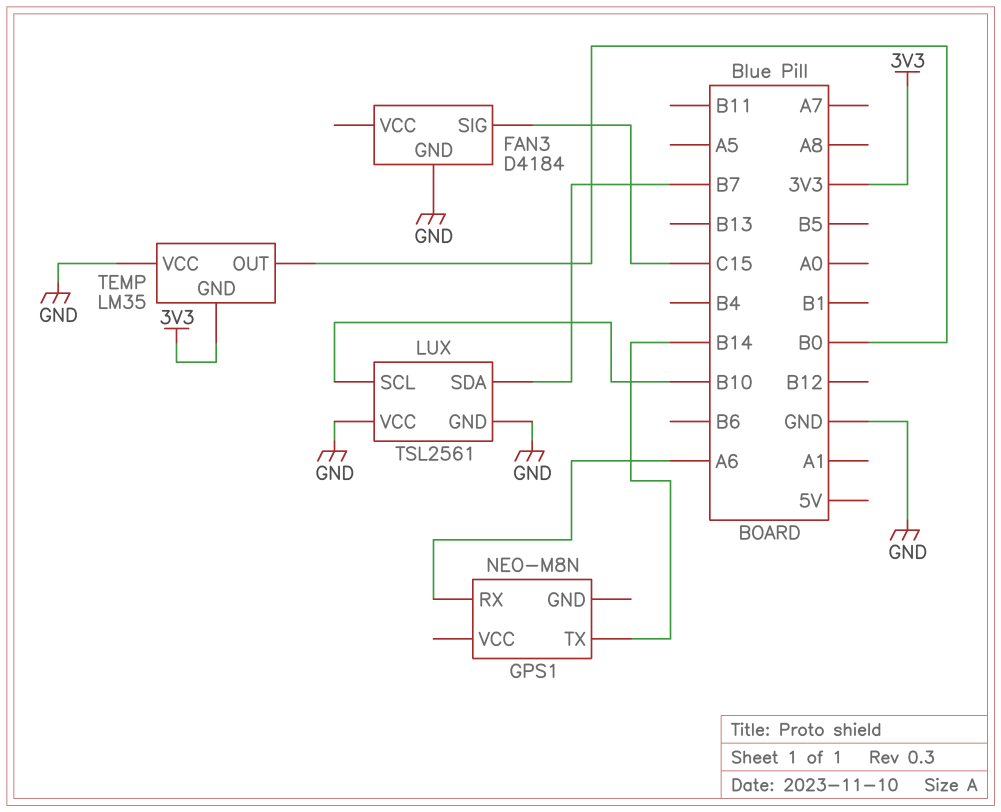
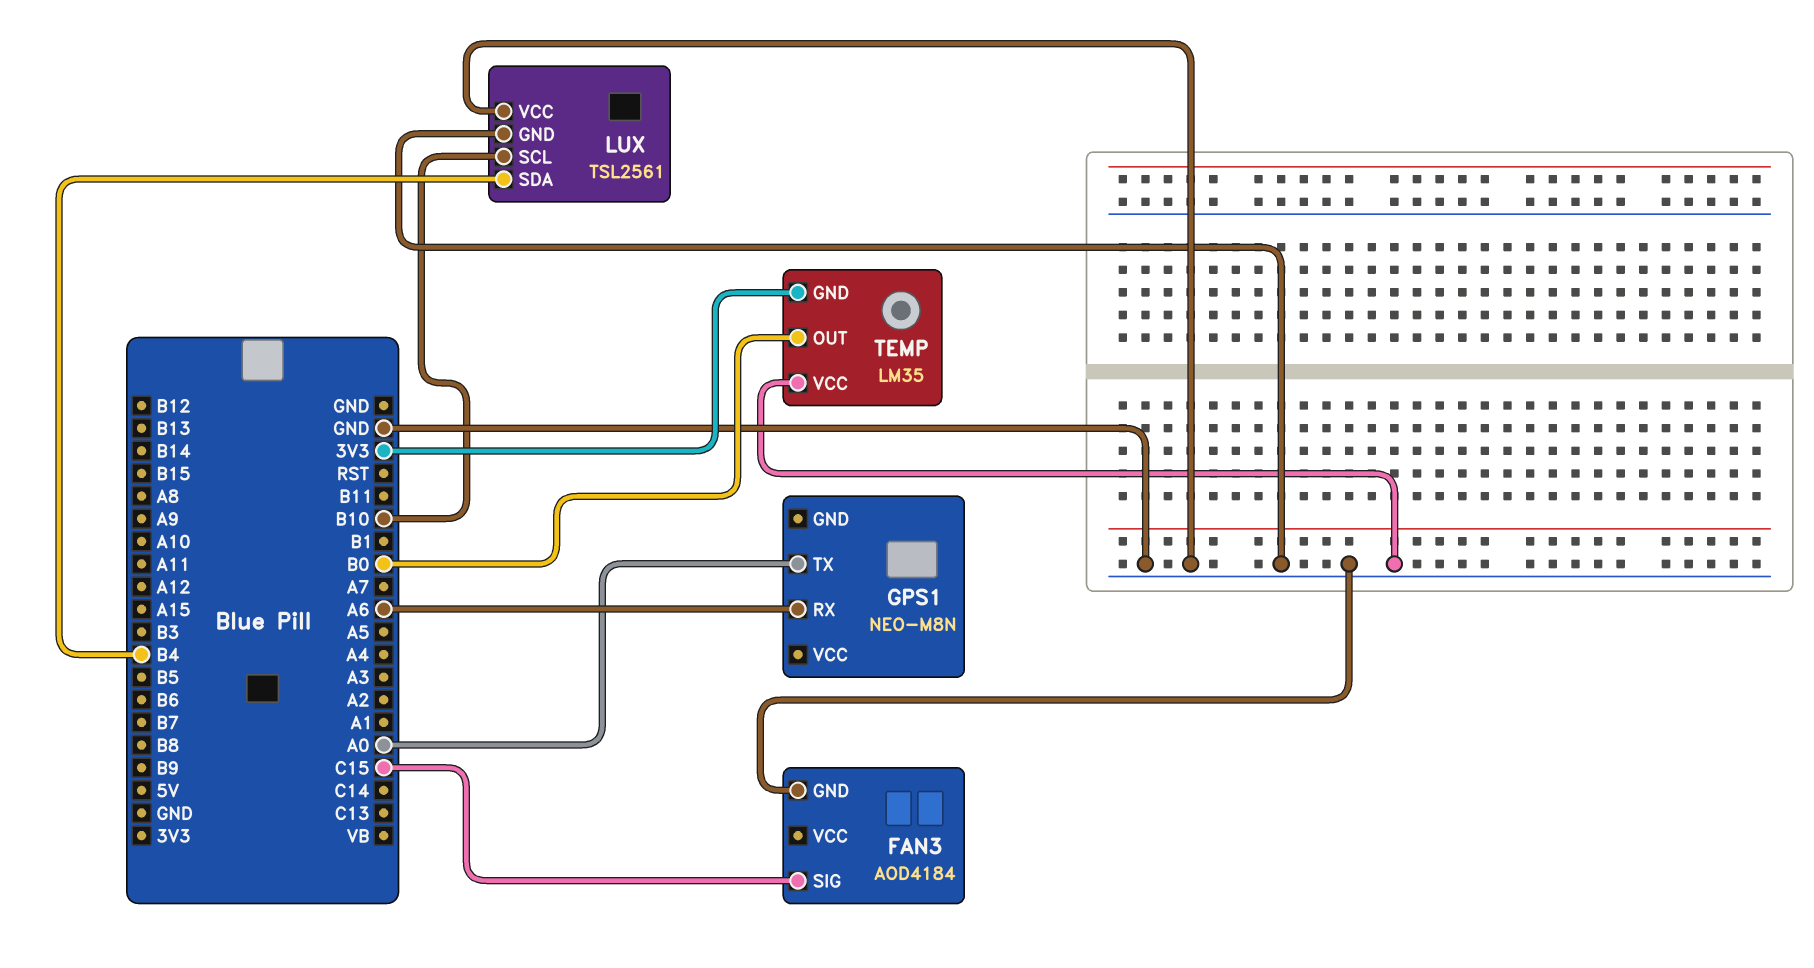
FAN3: D4184 -> AOD4184
GPS1 pin TX: B14 -> A0
LUX pin SDA: B7 -> B4

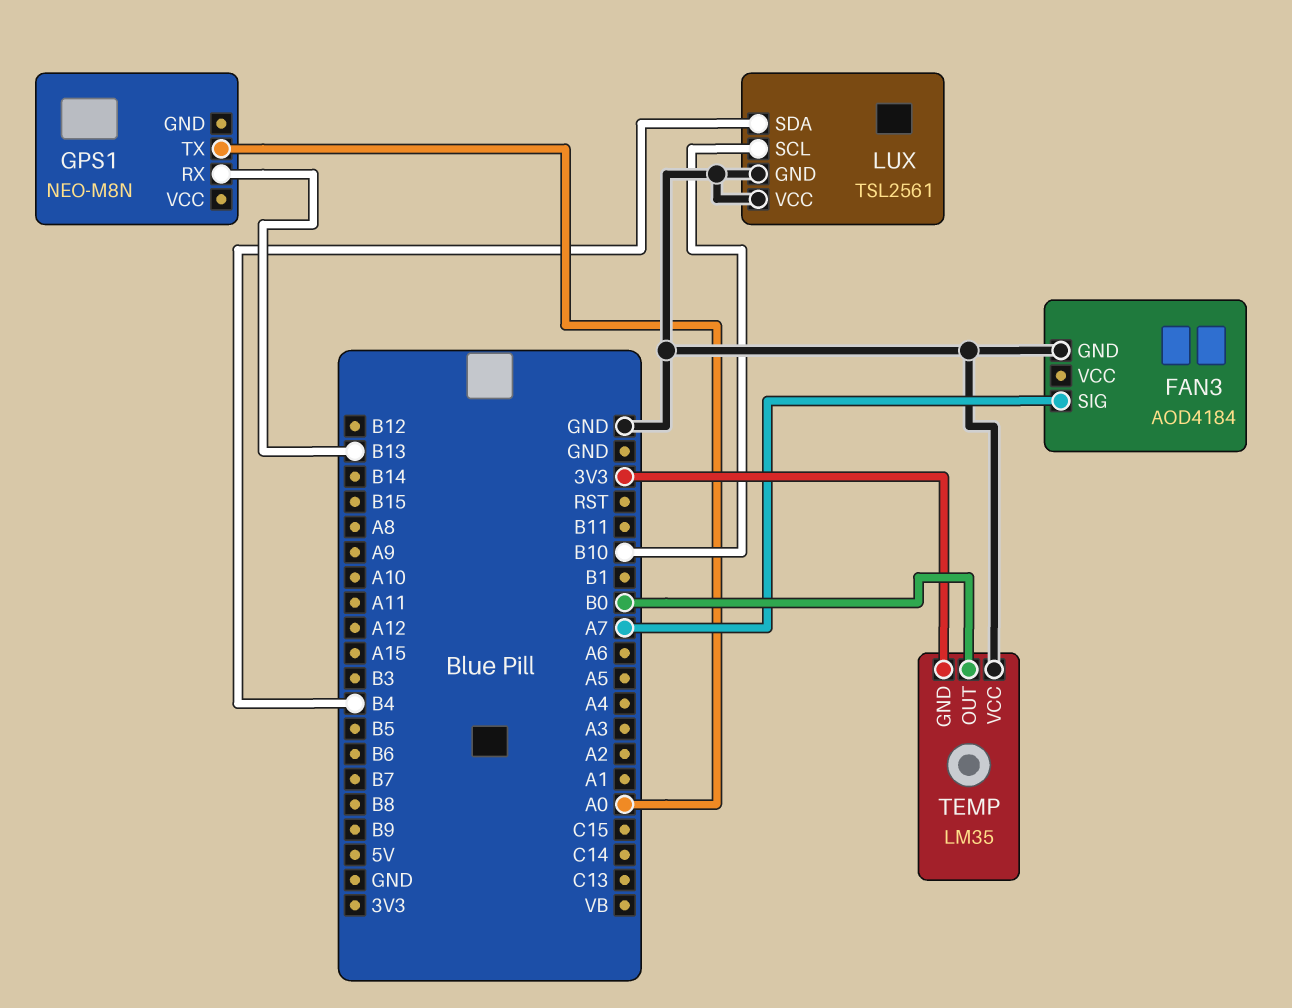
FAN3 pin SIG: C15 -> A7
GPS1 pin RX: A6 -> B13

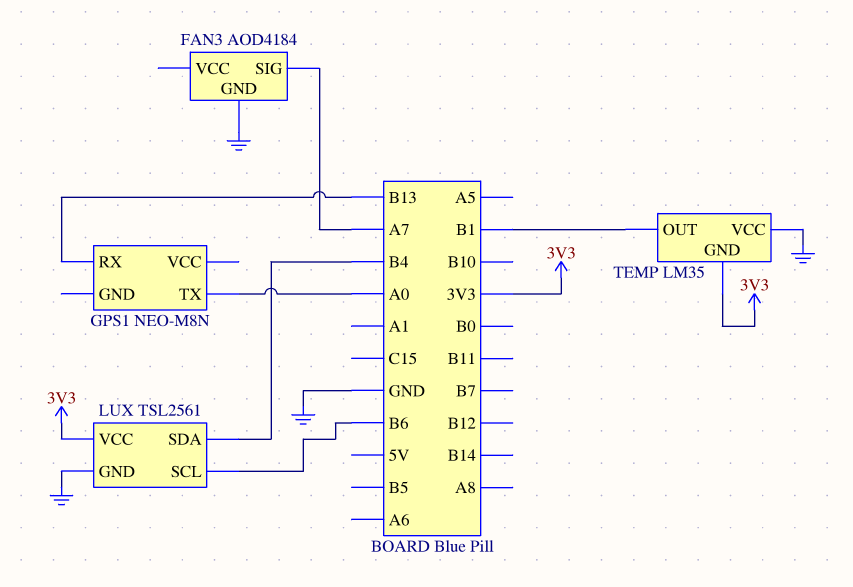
LUX pin SCL: B10 -> B6
LUX pin VCC: GND -> 3V3
TEMP pin OUT: B0 -> B1

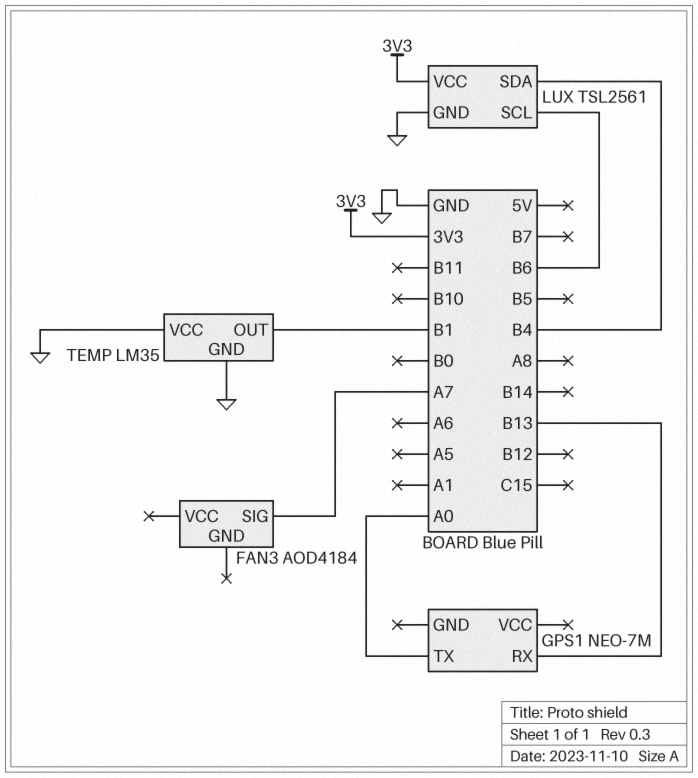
FAN3 pin GND: GND -> none
GPS1: NEO-M8N -> NEO-7M
TEMP pin GND: 3V3 -> GND

